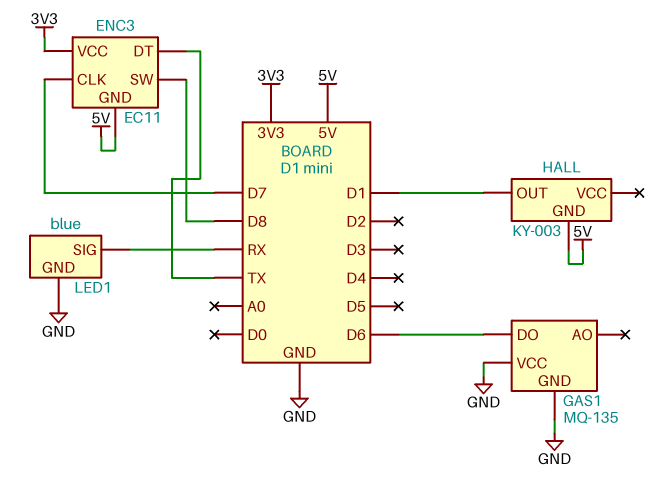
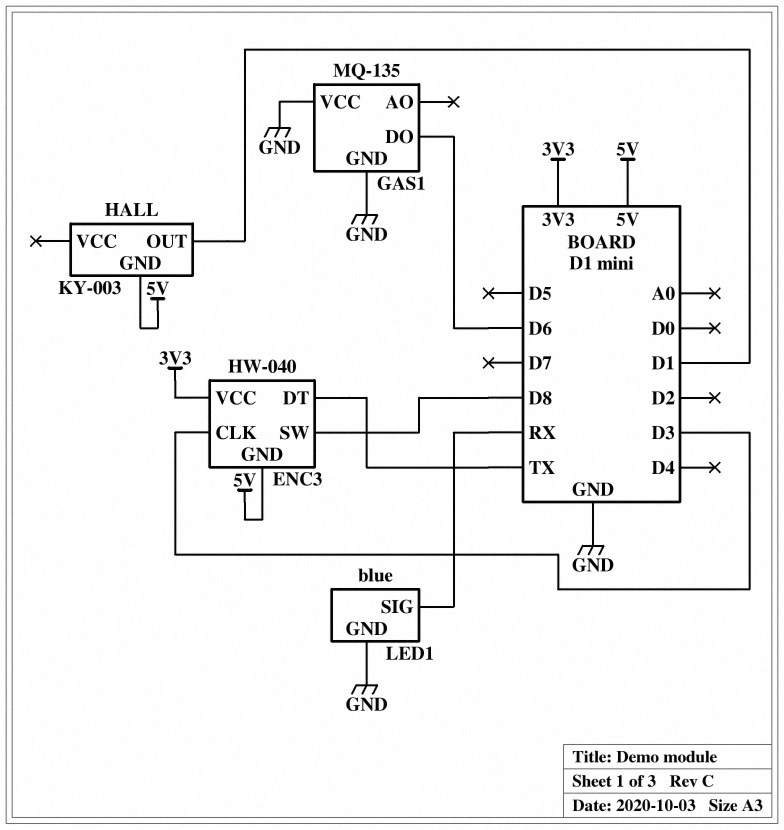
ENC3: EC11 -> HW-040
ENC3 pin CLK: D7 -> D3

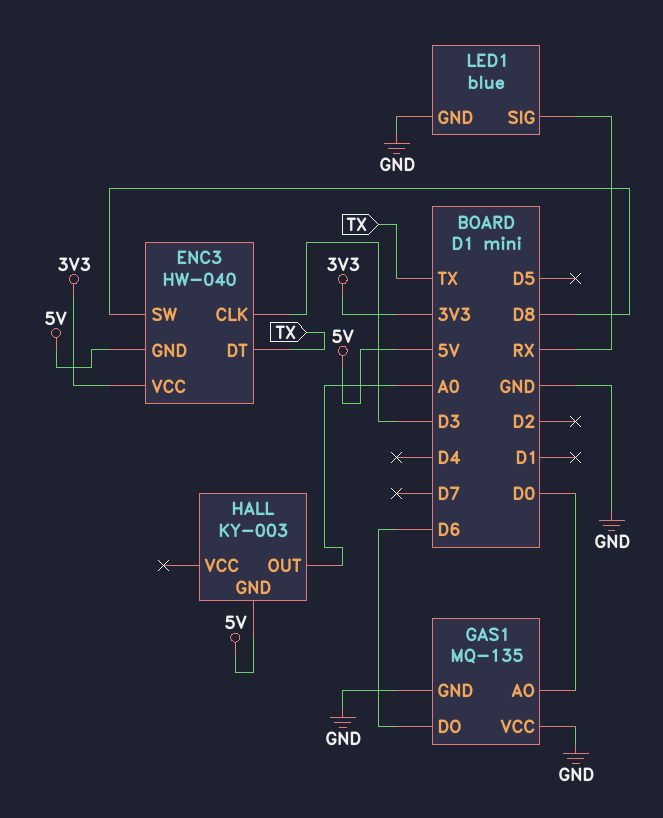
GAS1 pin AO: none -> D0
HALL pin OUT: D1 -> A0

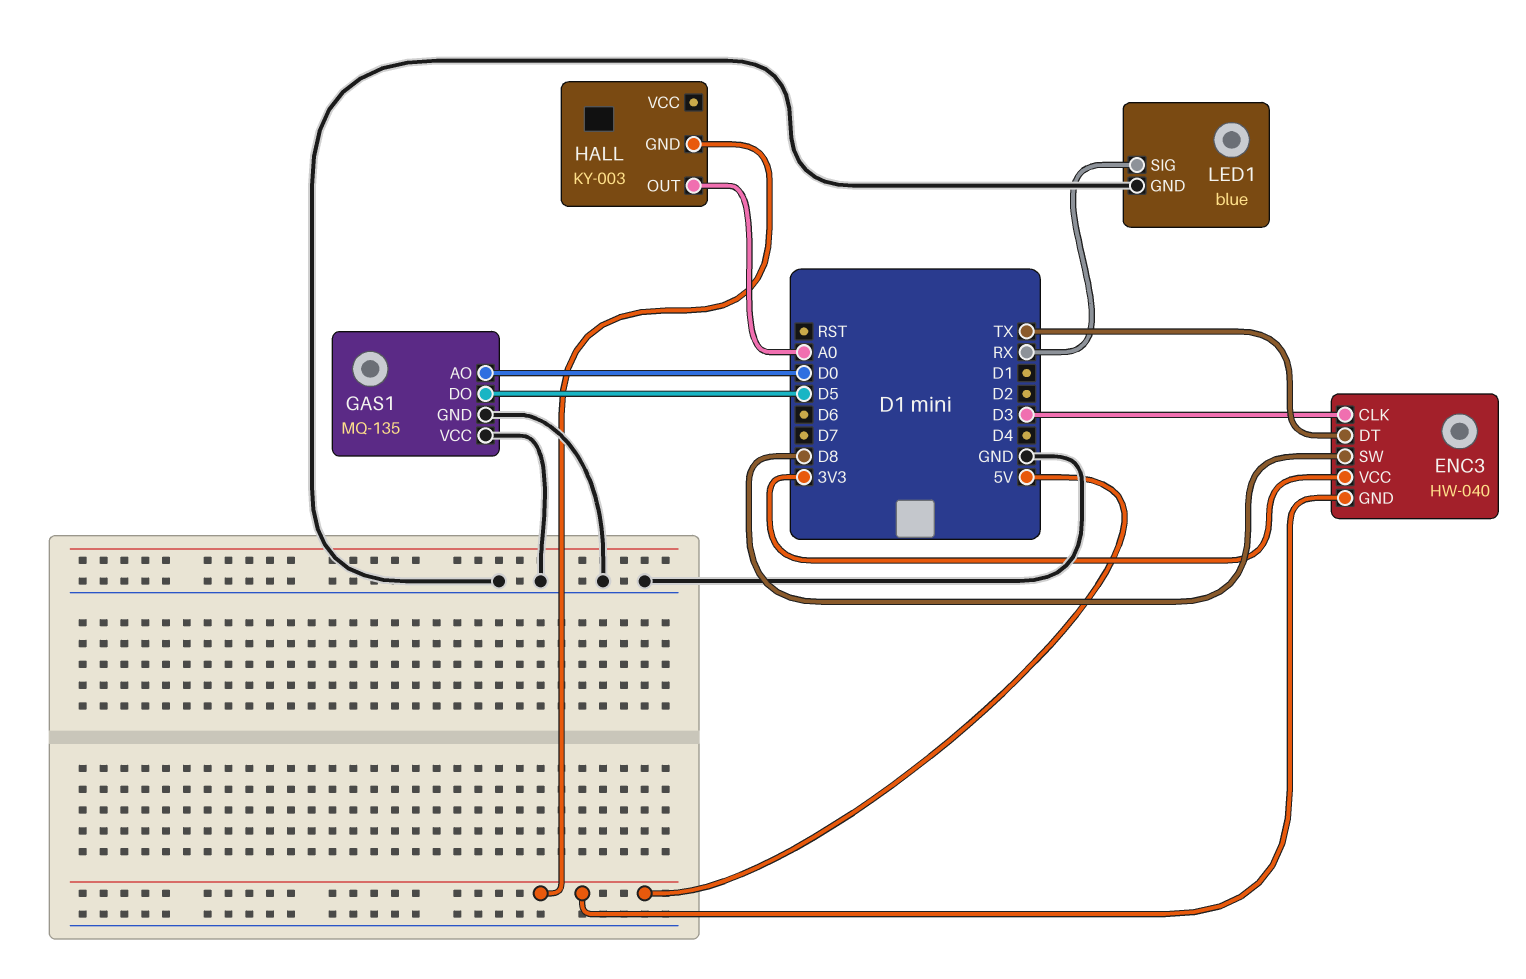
GAS1 pin DO: D6 -> D5

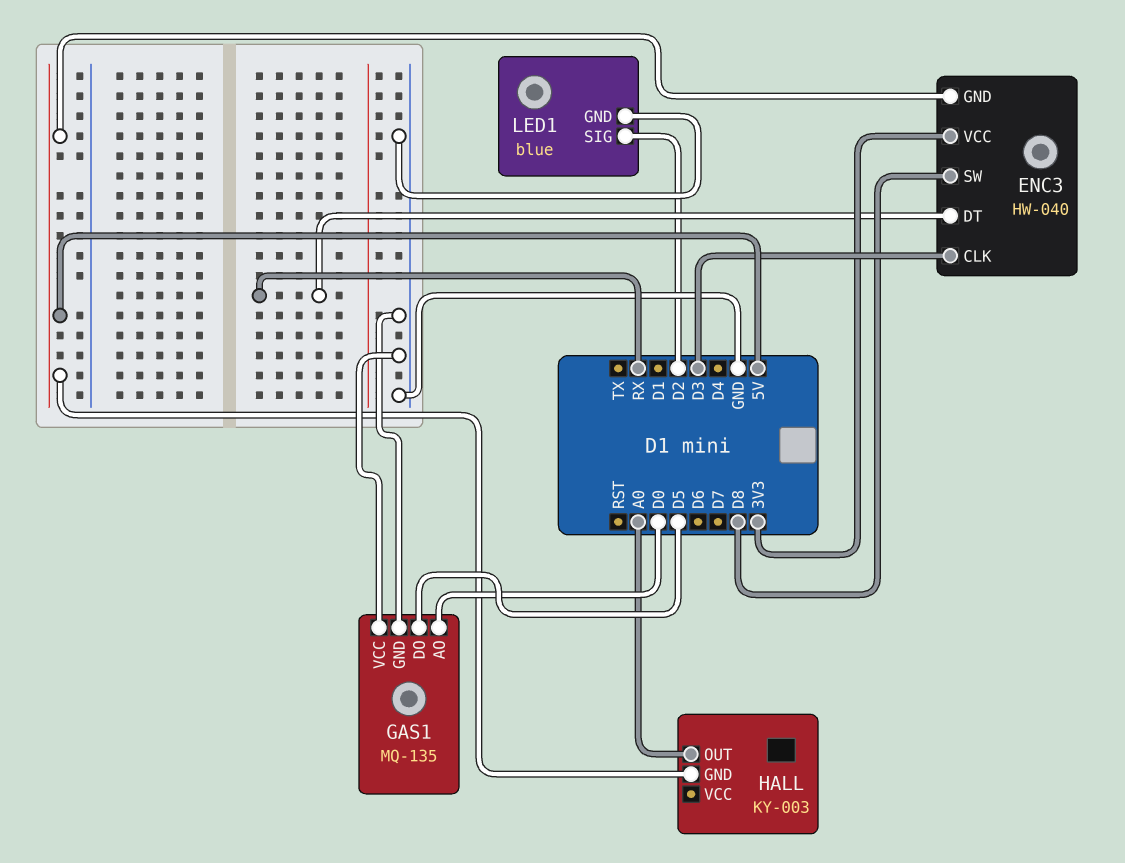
ENC3 pin DT: TX -> RX
LED1 pin SIG: RX -> D2

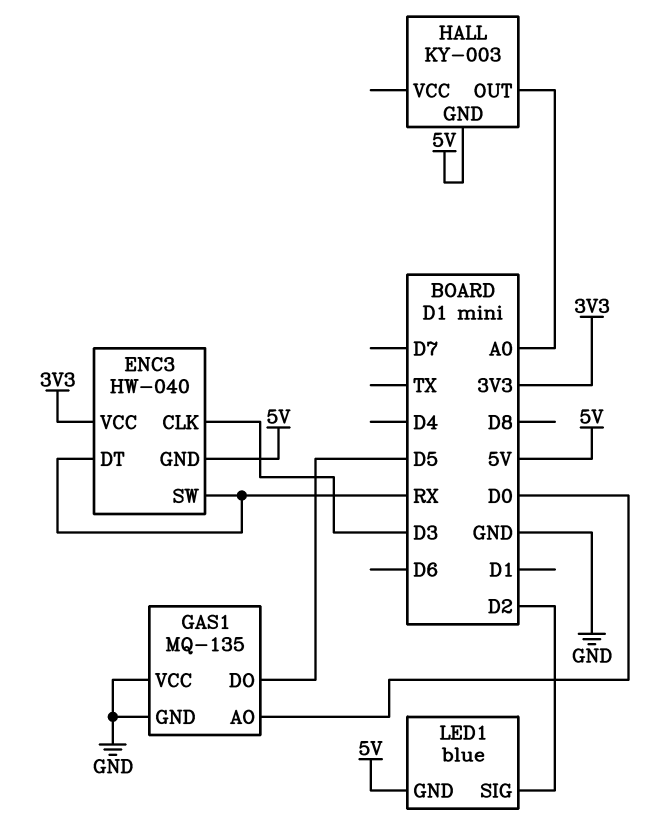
ENC3 pin SW: D8 -> RX
LED1 pin GND: GND -> 5V

